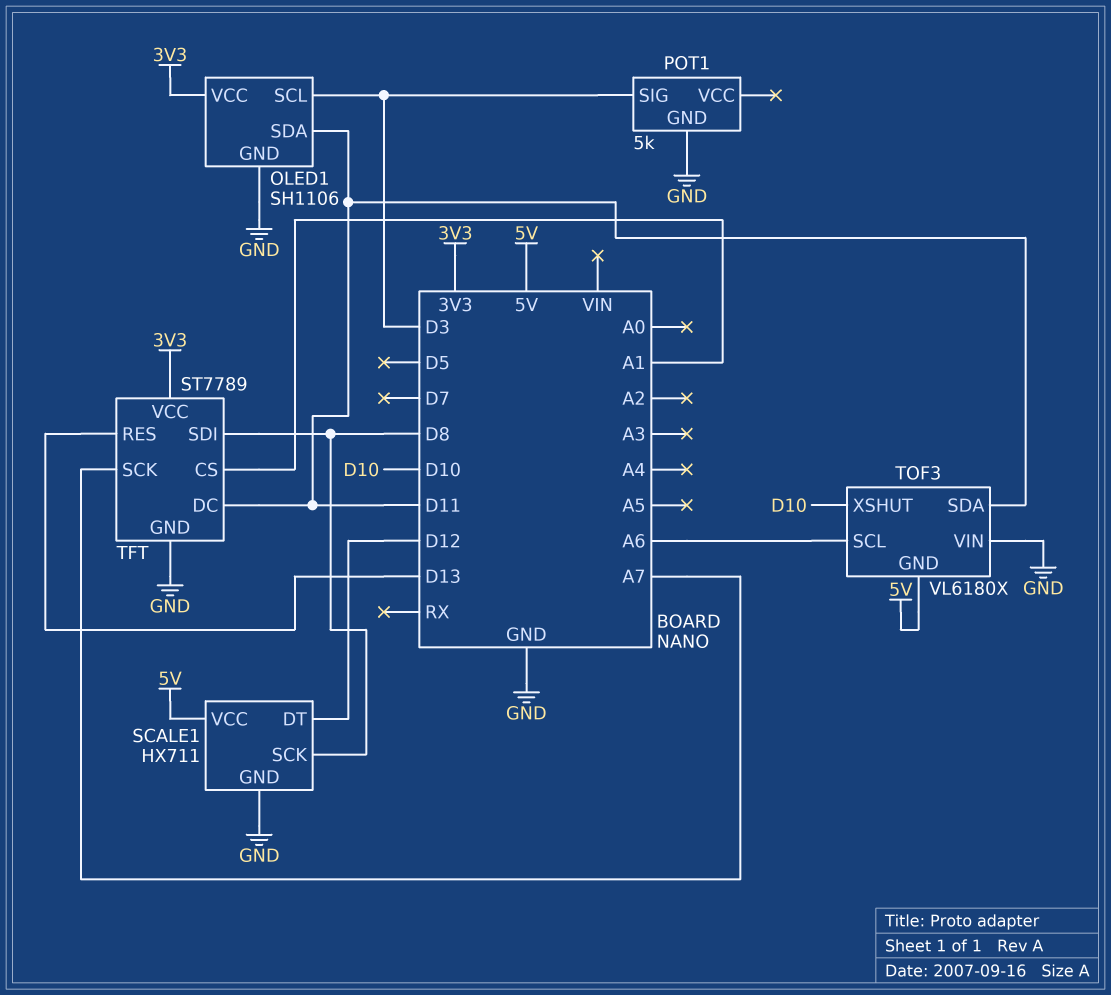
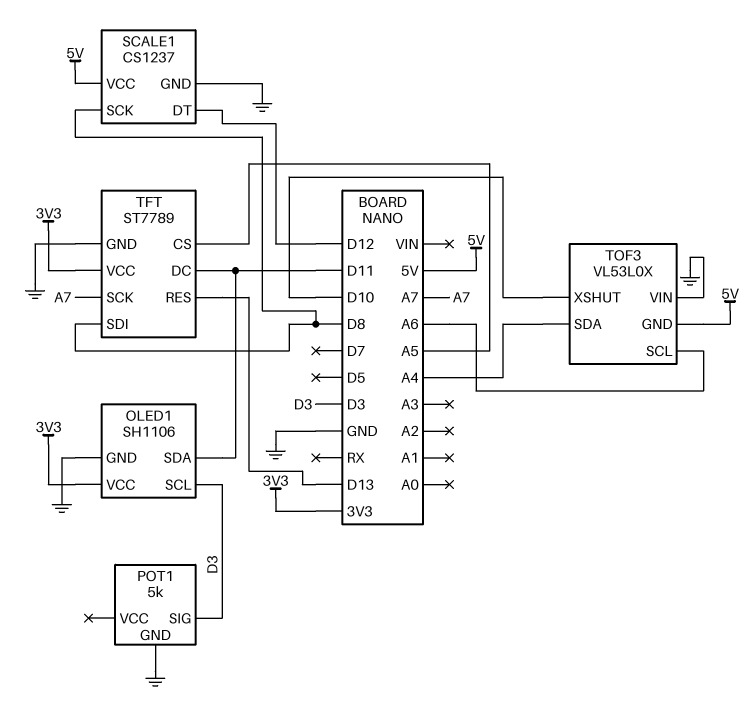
SCALE1: HX711 -> CS1237
TFT pin CS: A1 -> A5
TOF3: VL6180X -> VL53L0X
TOF3 pin SDA: D11 -> A4

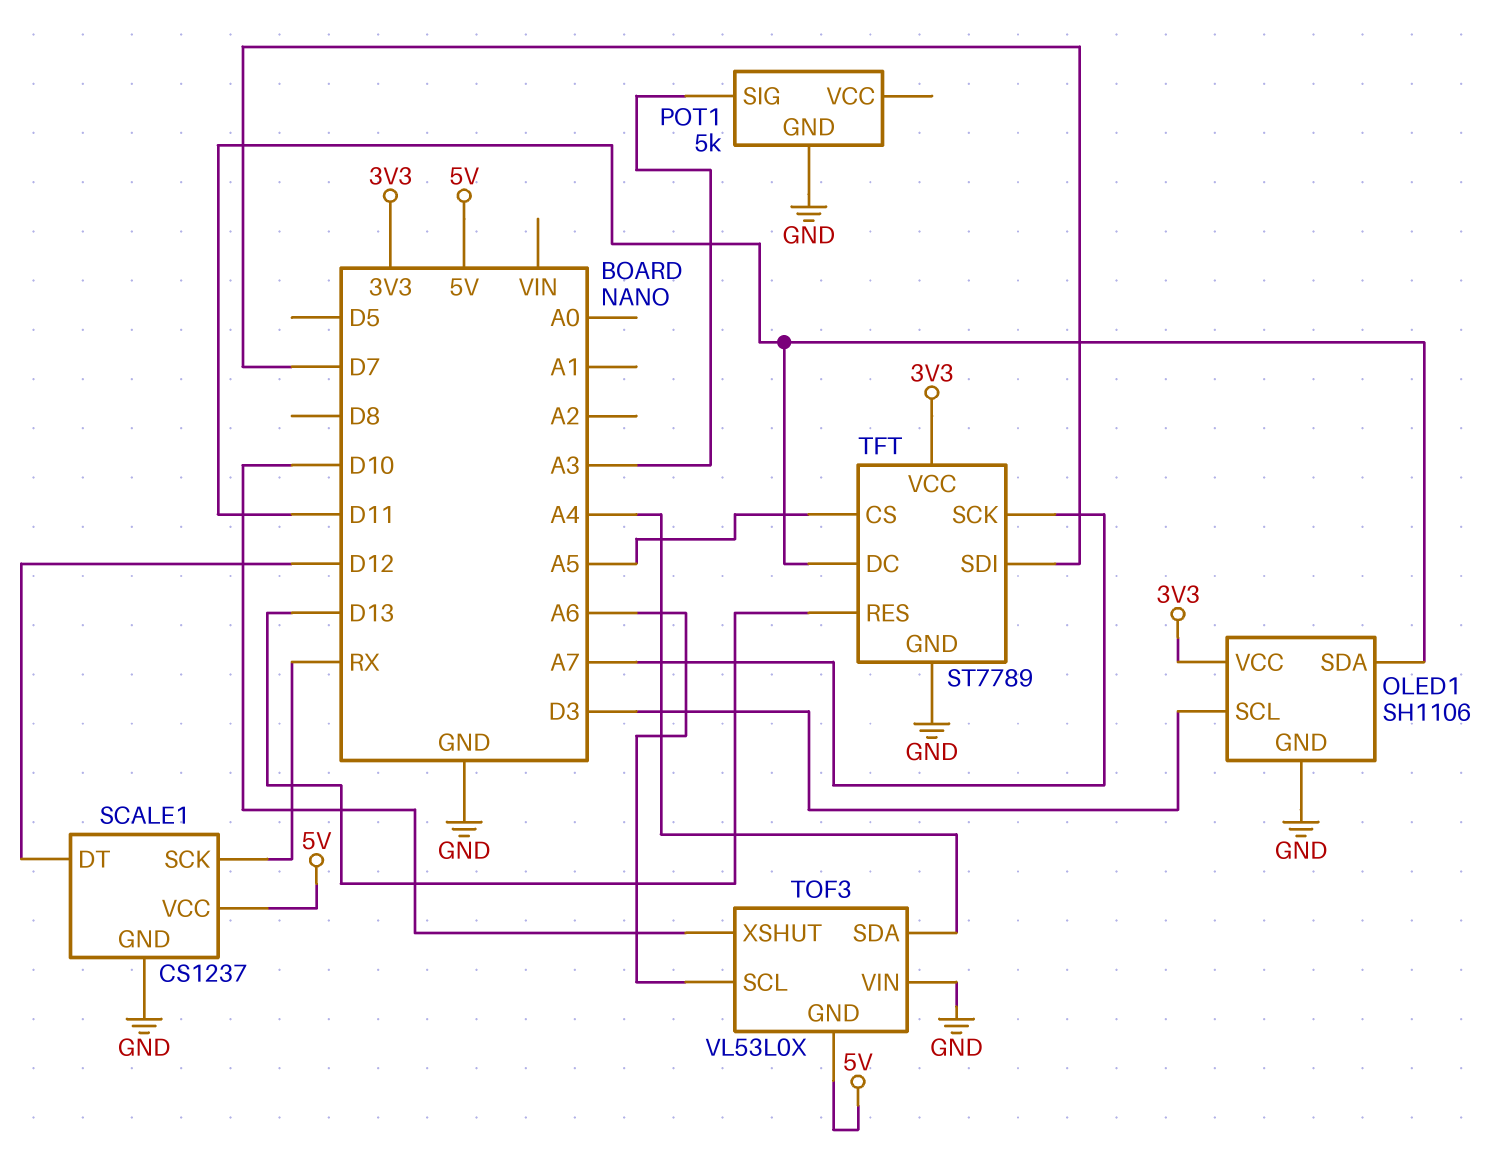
POT1 pin SIG: D3 -> A3
SCALE1 pin SCK: D8 -> RX
TFT pin SDI: D8 -> D7

